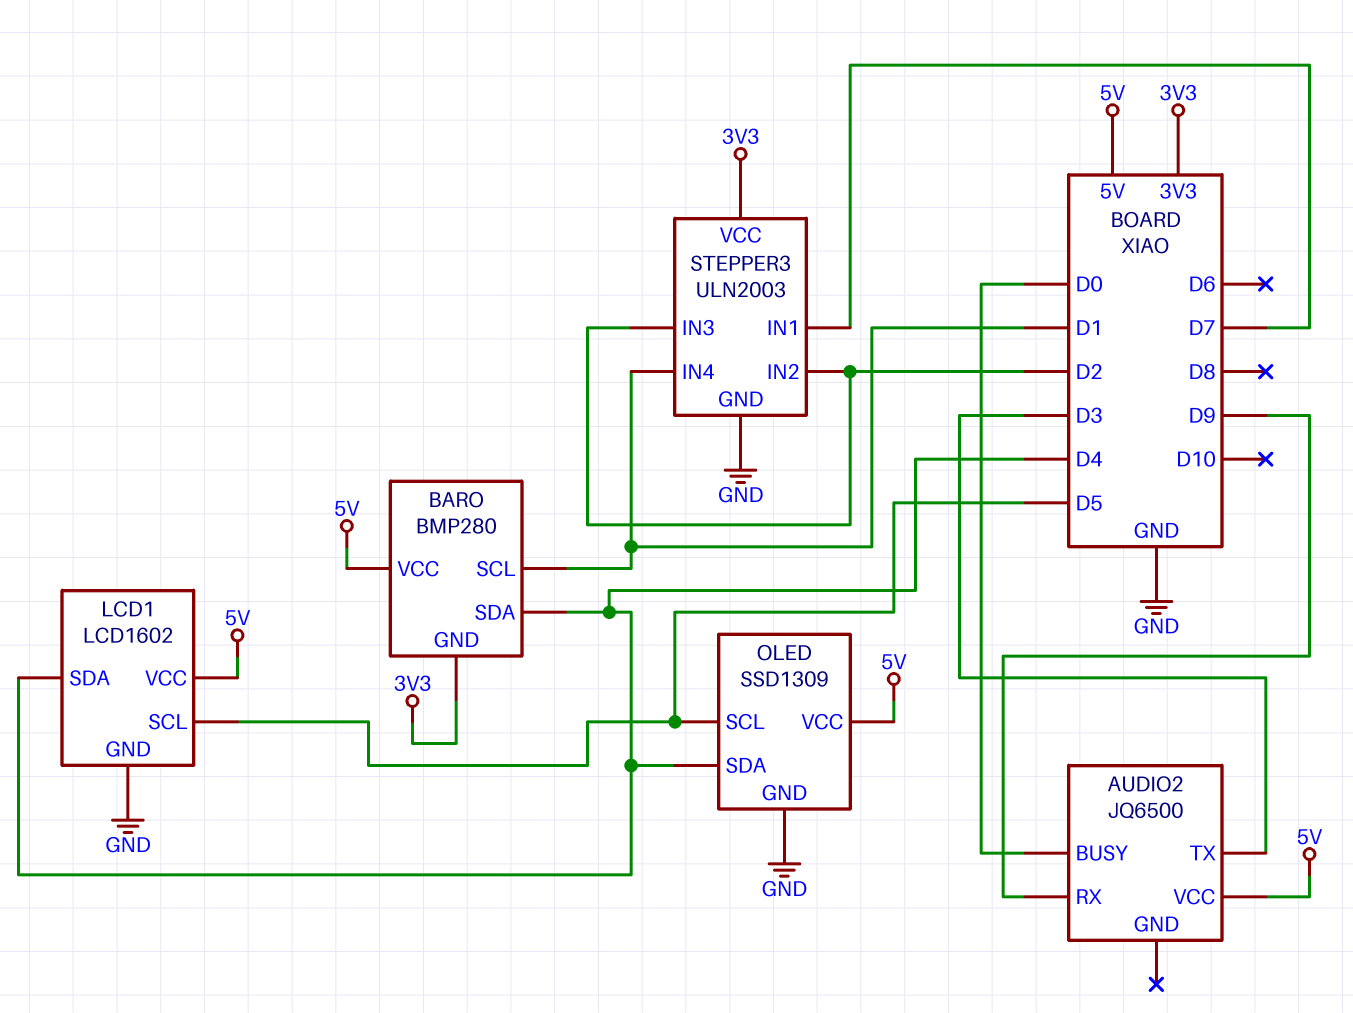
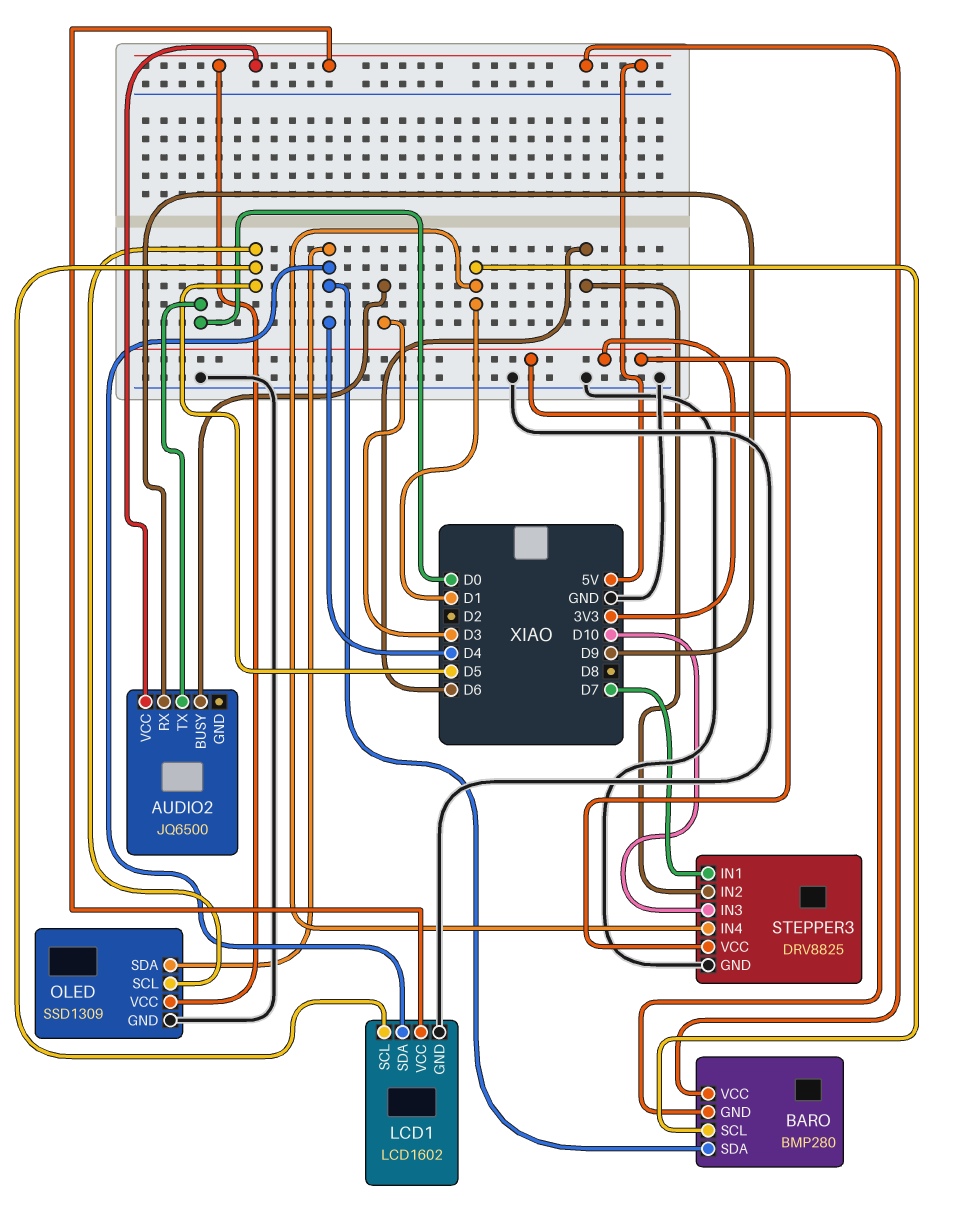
AUDIO2 pin BUSY: D0 -> D3
AUDIO2 pin TX: D3 -> D0
STEPPER3: ULN2003 -> DRV8825
STEPPER3 pin IN2: D2 -> D6
STEPPER3 pin IN3: D2 -> D10

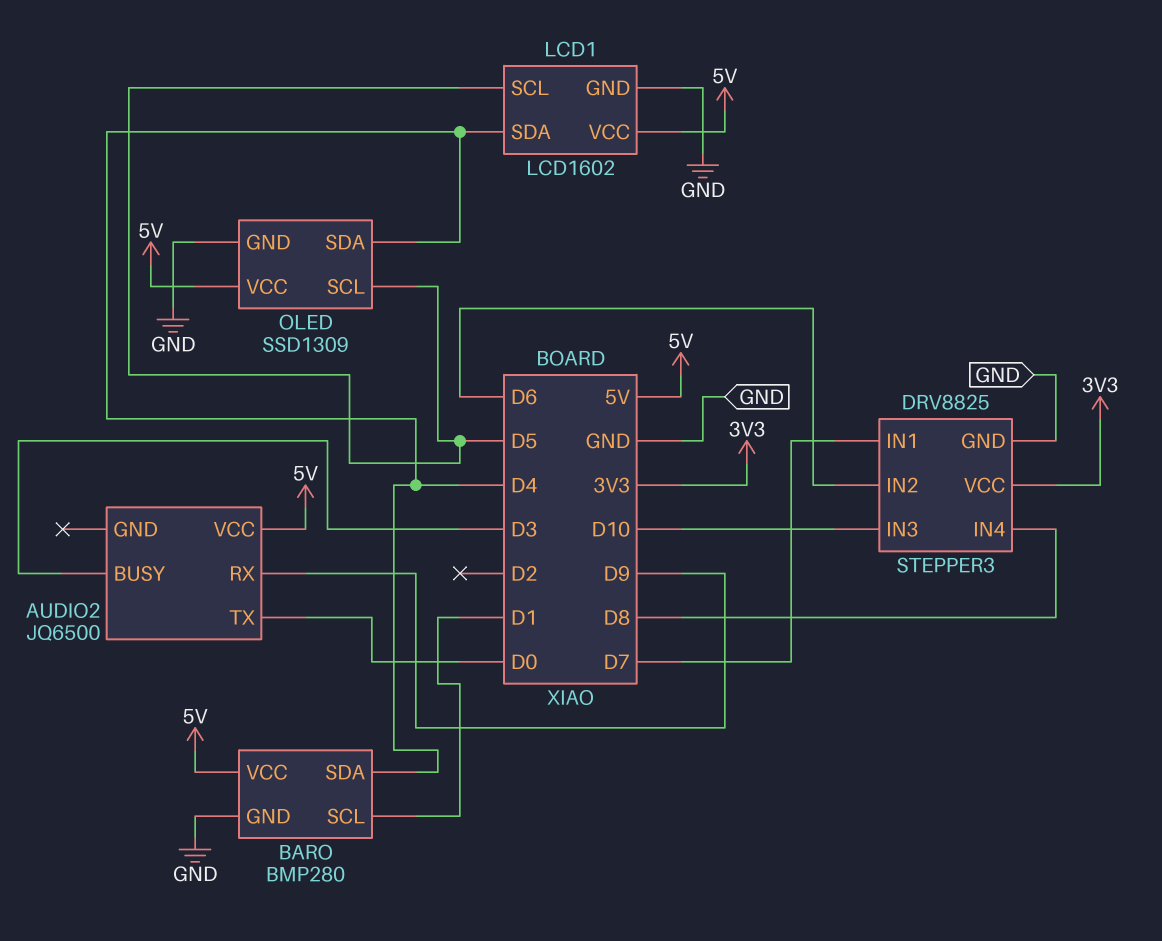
BARO pin GND: 3V3 -> GND
STEPPER3 pin IN4: D1 -> D8

